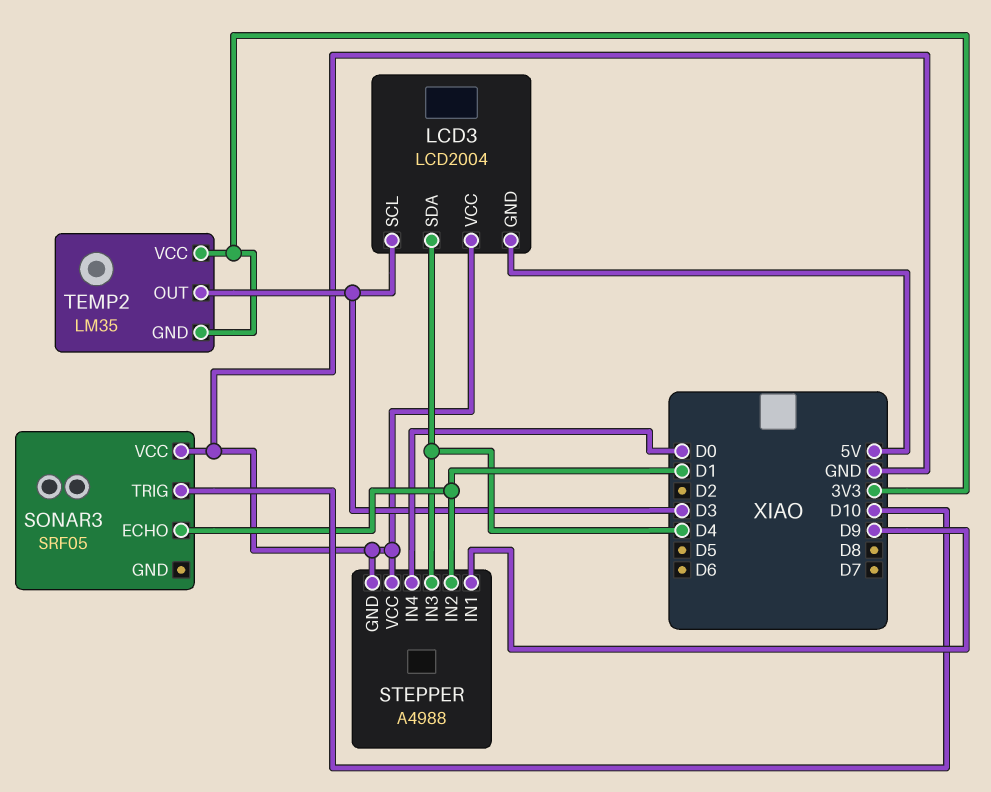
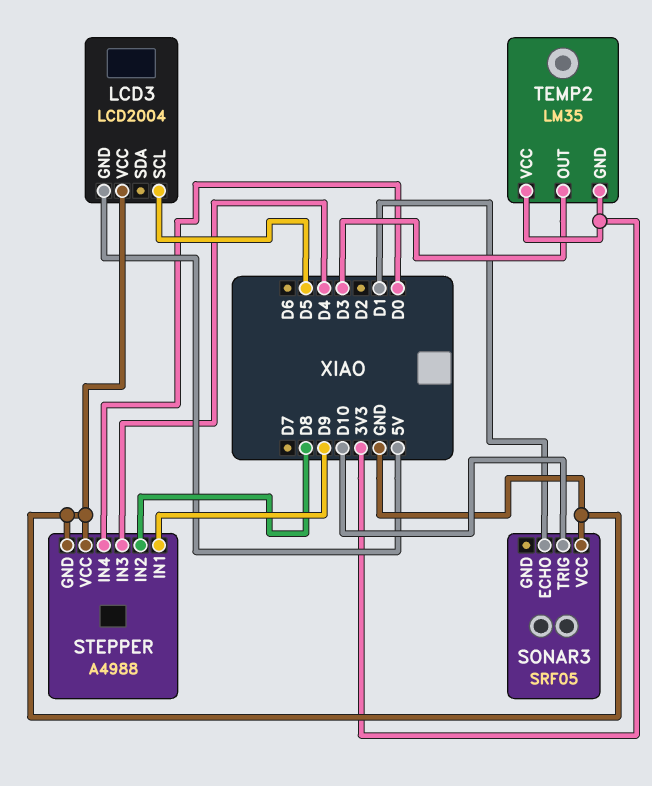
LCD3 pin SCL: D3 -> D5
LCD3 pin SDA: D4 -> none
STEPPER pin IN2: D1 -> D8

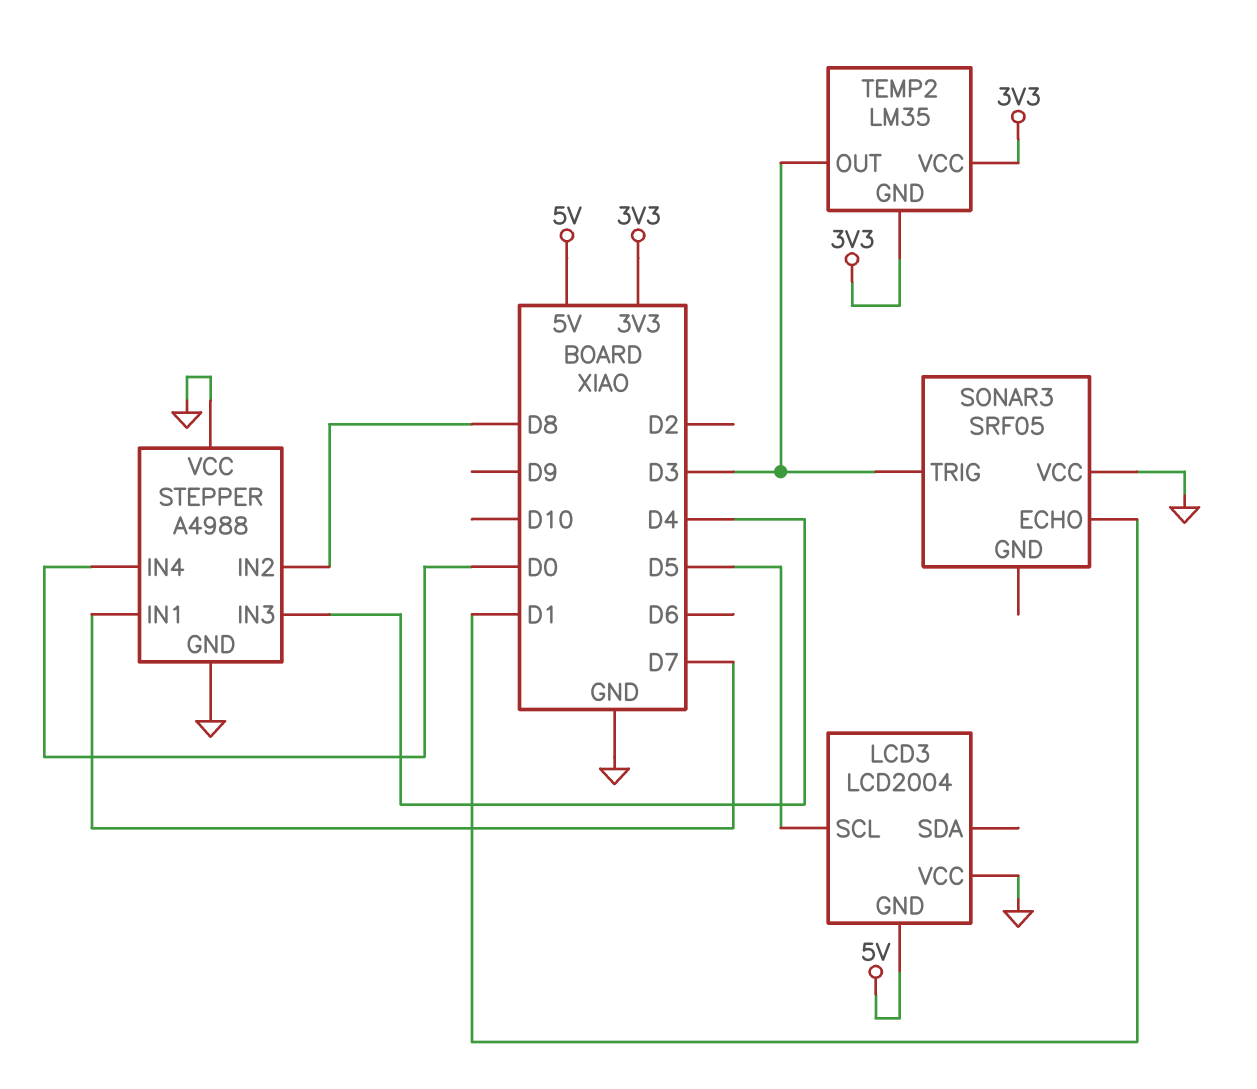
SONAR3 pin TRIG: D10 -> D3
STEPPER pin IN1: D9 -> D7

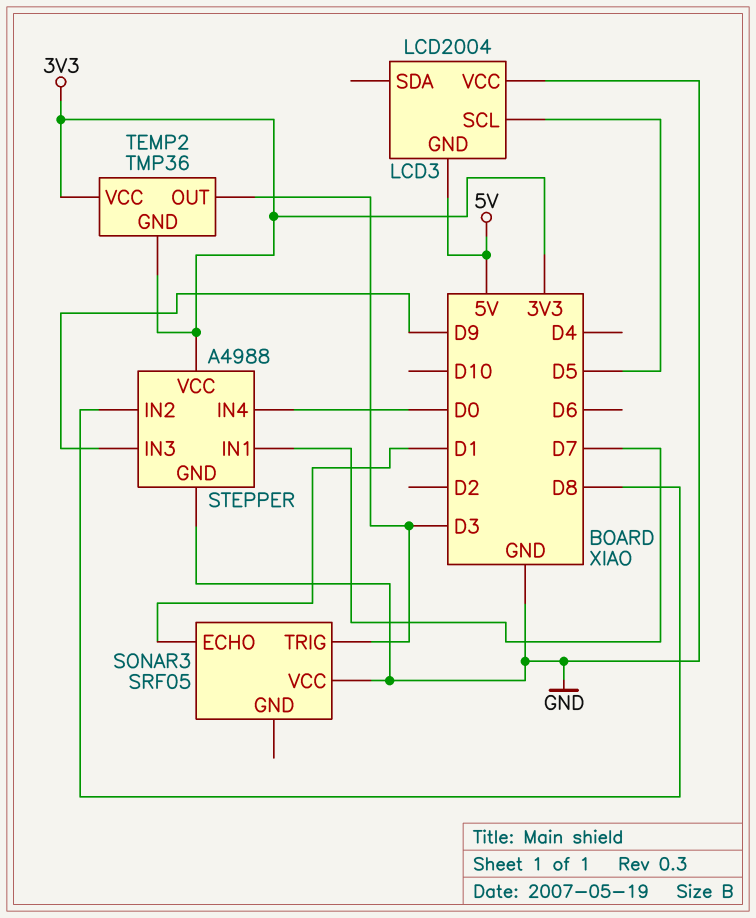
STEPPER pin IN3: D4 -> D9
STEPPER pin VCC: GND -> 3V3
TEMP2: LM35 -> TMP36

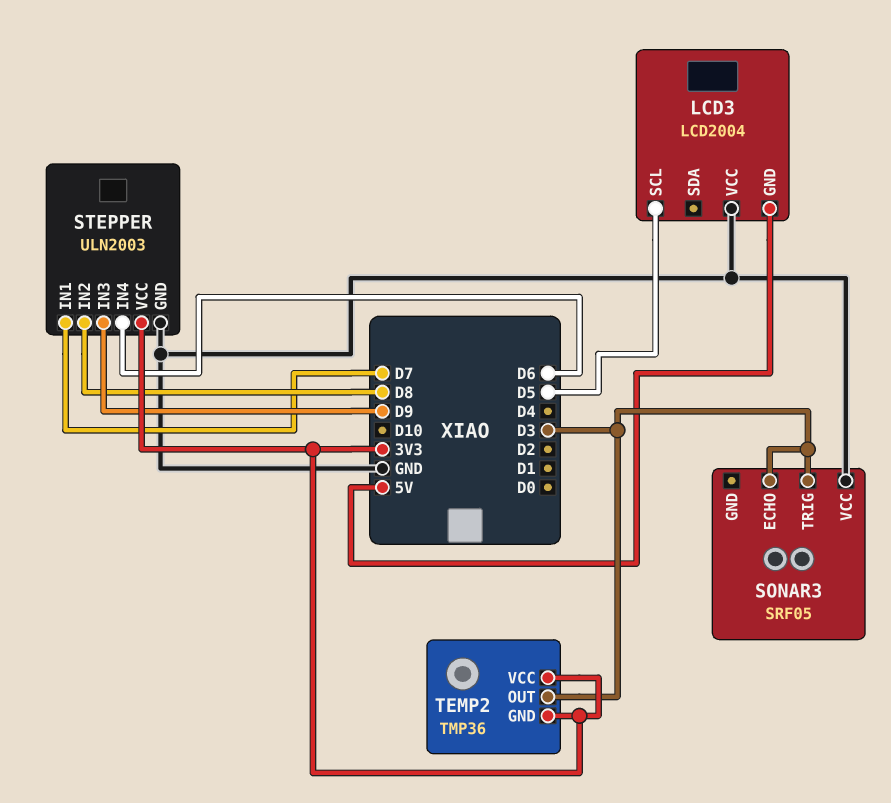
SONAR3 pin ECHO: D1 -> D3
STEPPER: A4988 -> ULN2003
STEPPER pin IN4: D0 -> D6

